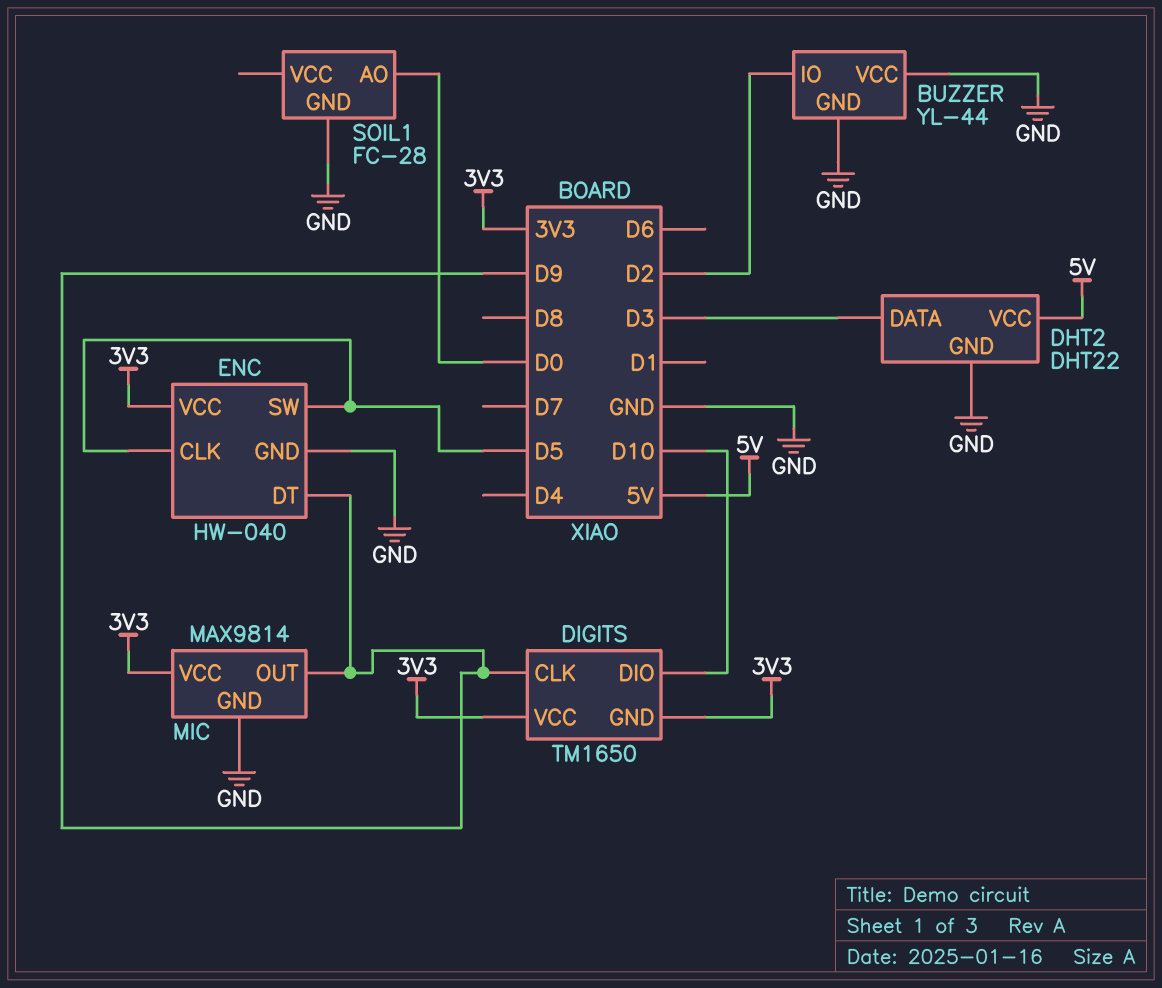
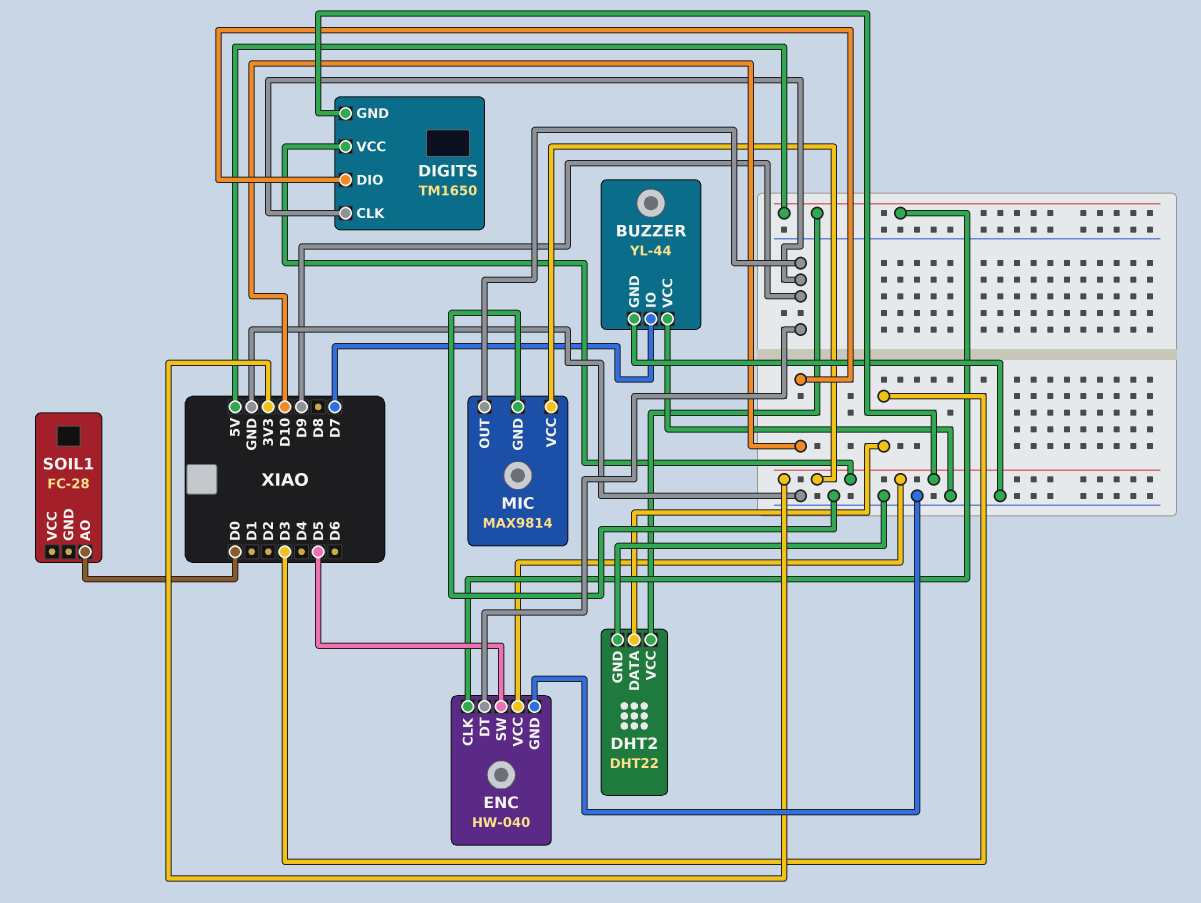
BUZZER pin IO: D2 -> D7
ENC pin CLK: D5 -> 5V
SOIL1 pin GND: GND -> none

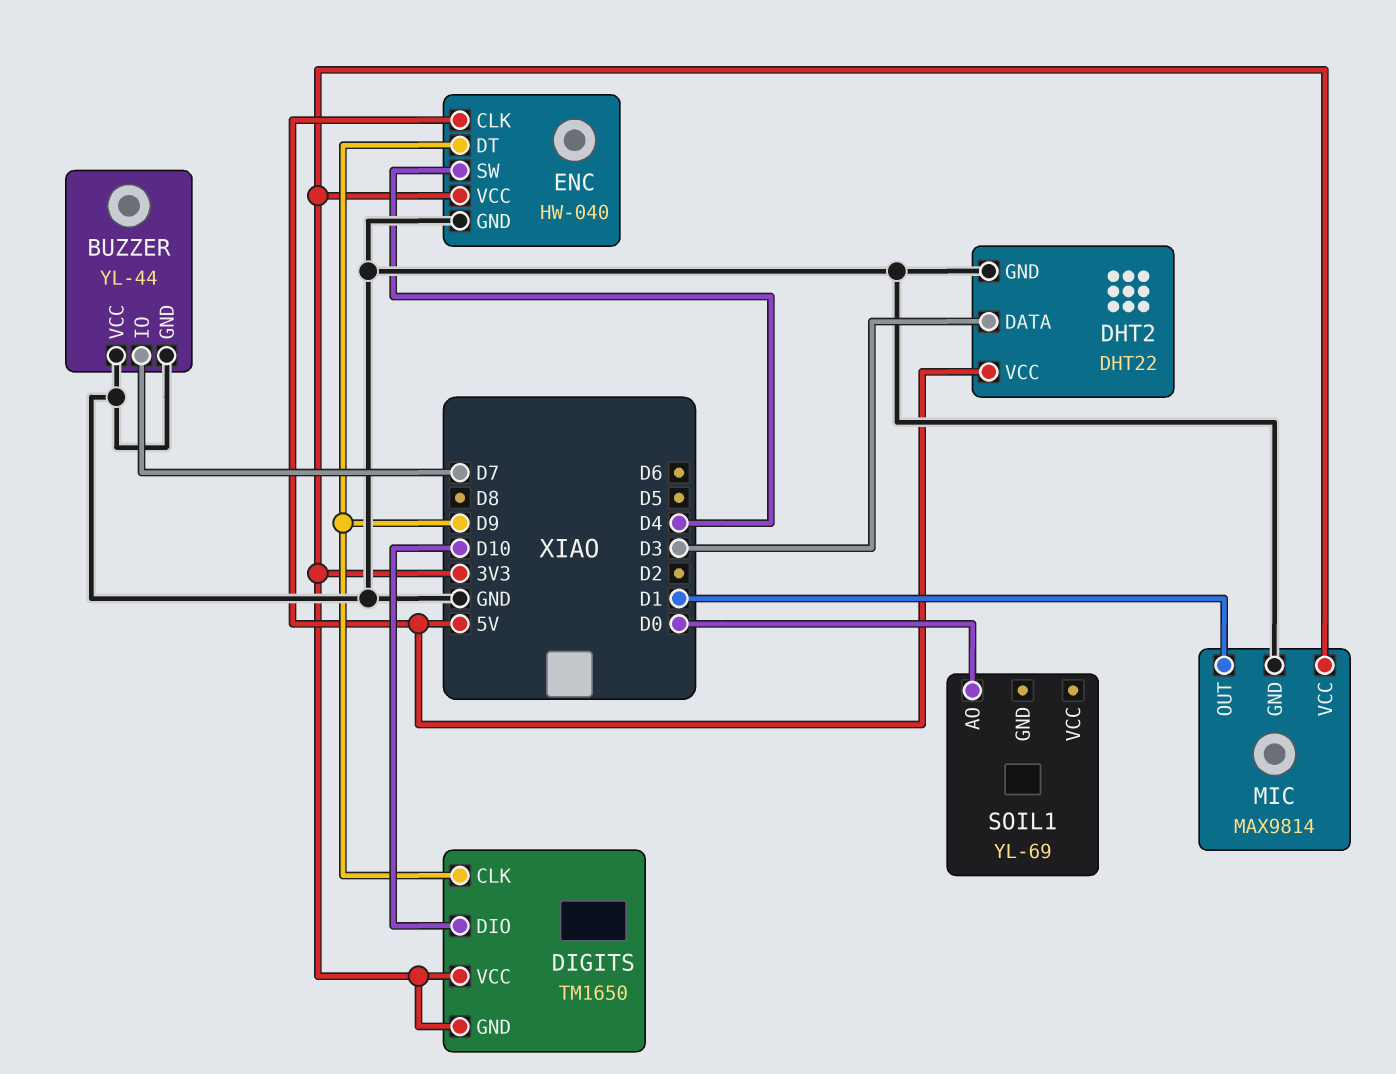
ENC pin SW: D5 -> D4
MIC pin OUT: D9 -> D1
SOIL1: FC-28 -> YL-69

